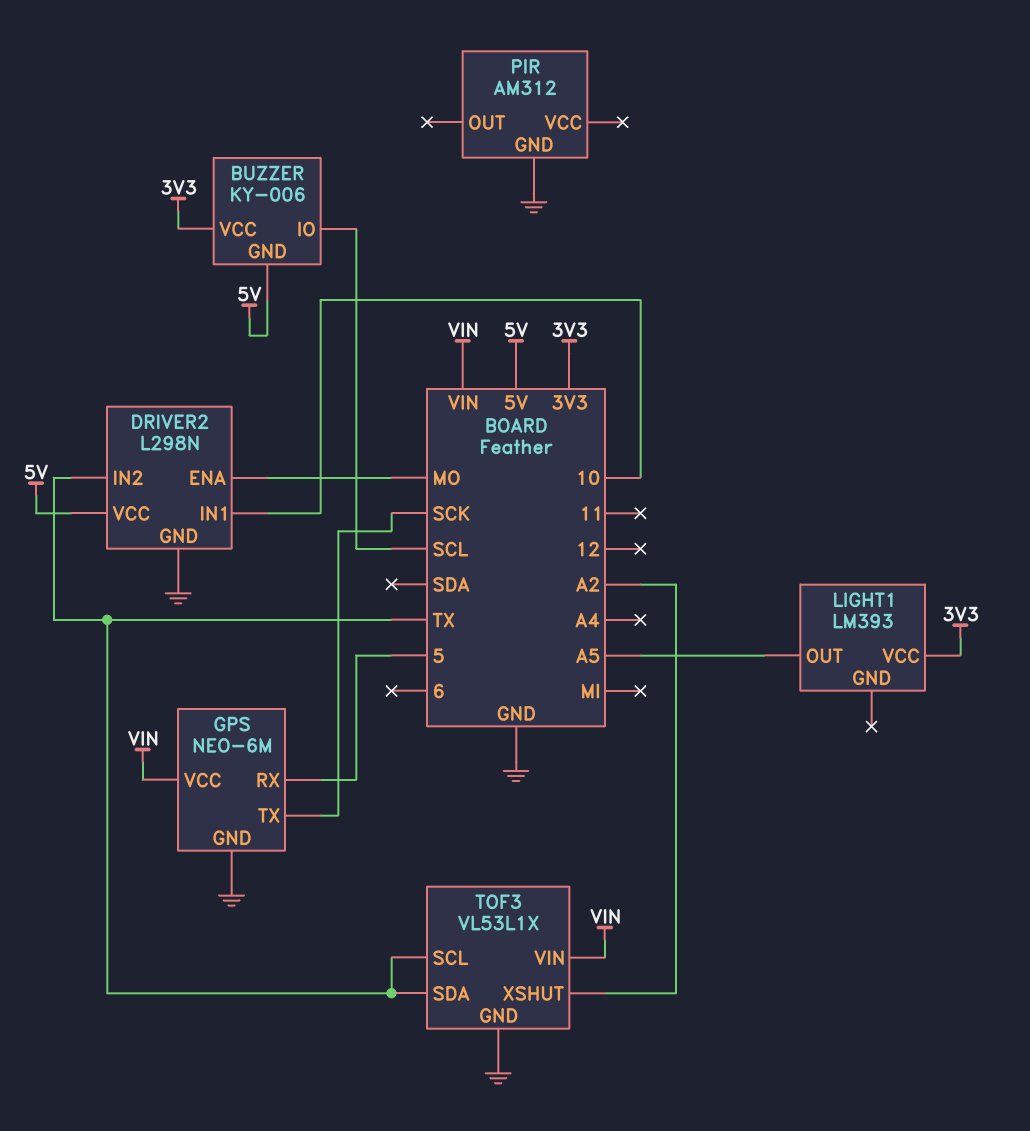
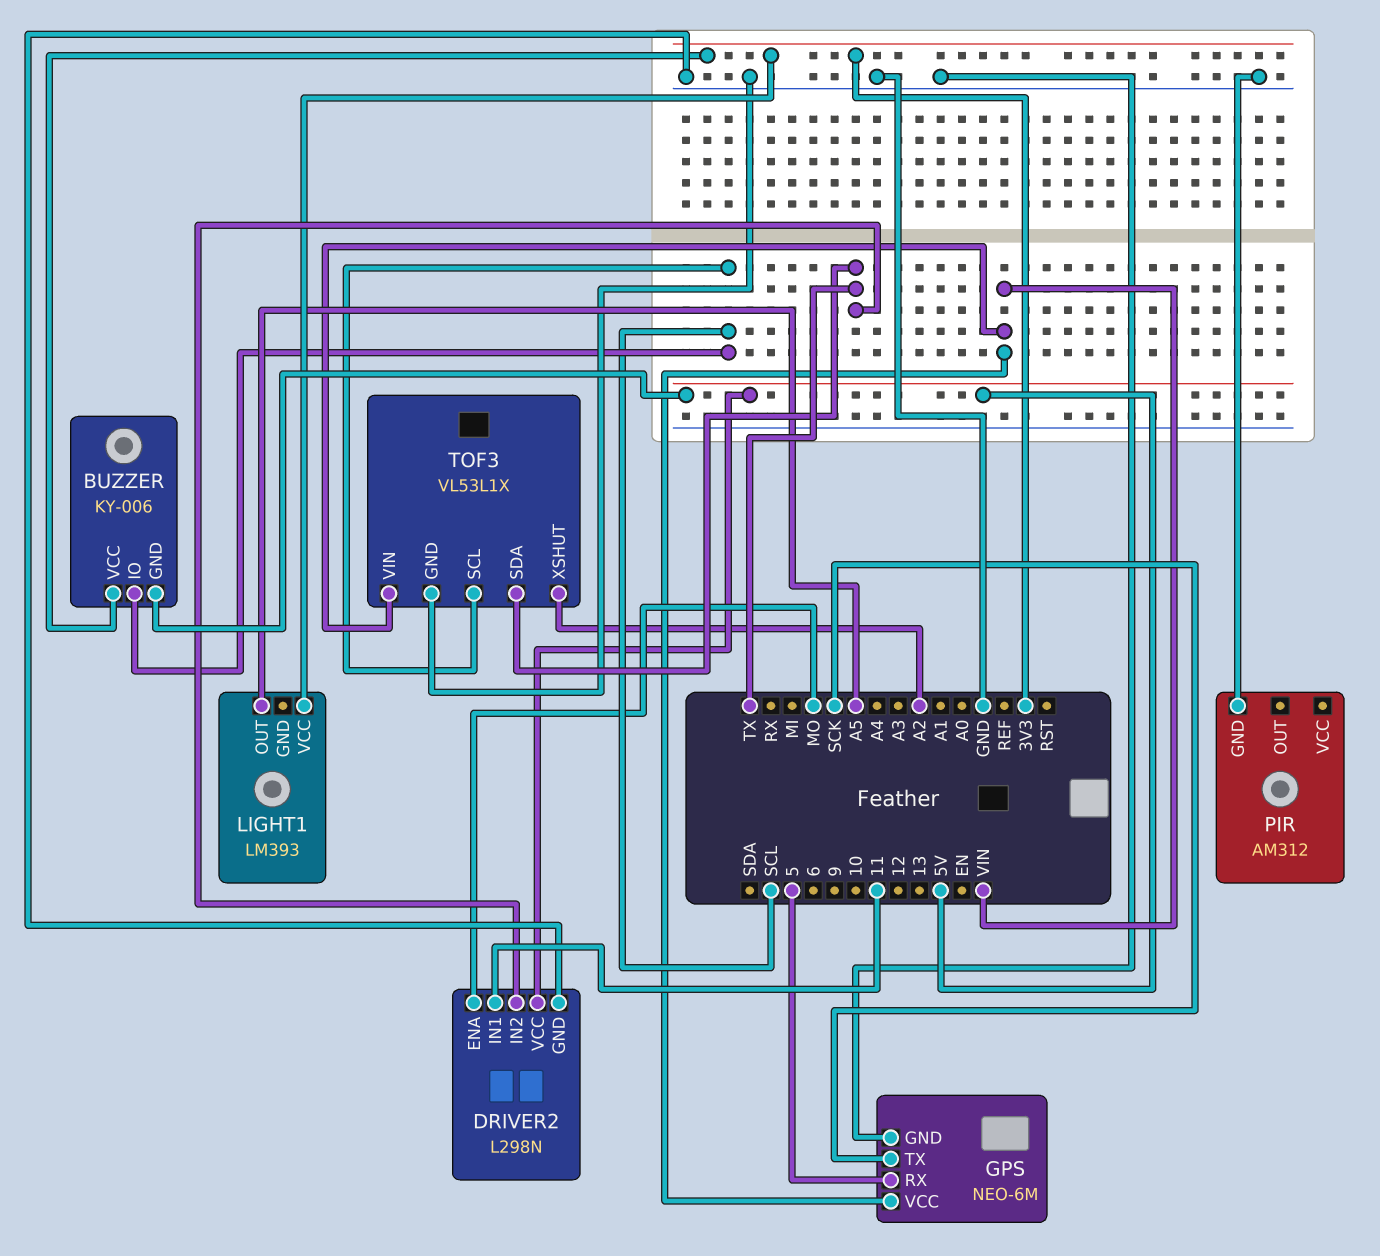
DRIVER2 pin IN1: 10 -> 11
TOF3 pin SCL: TX -> SCL

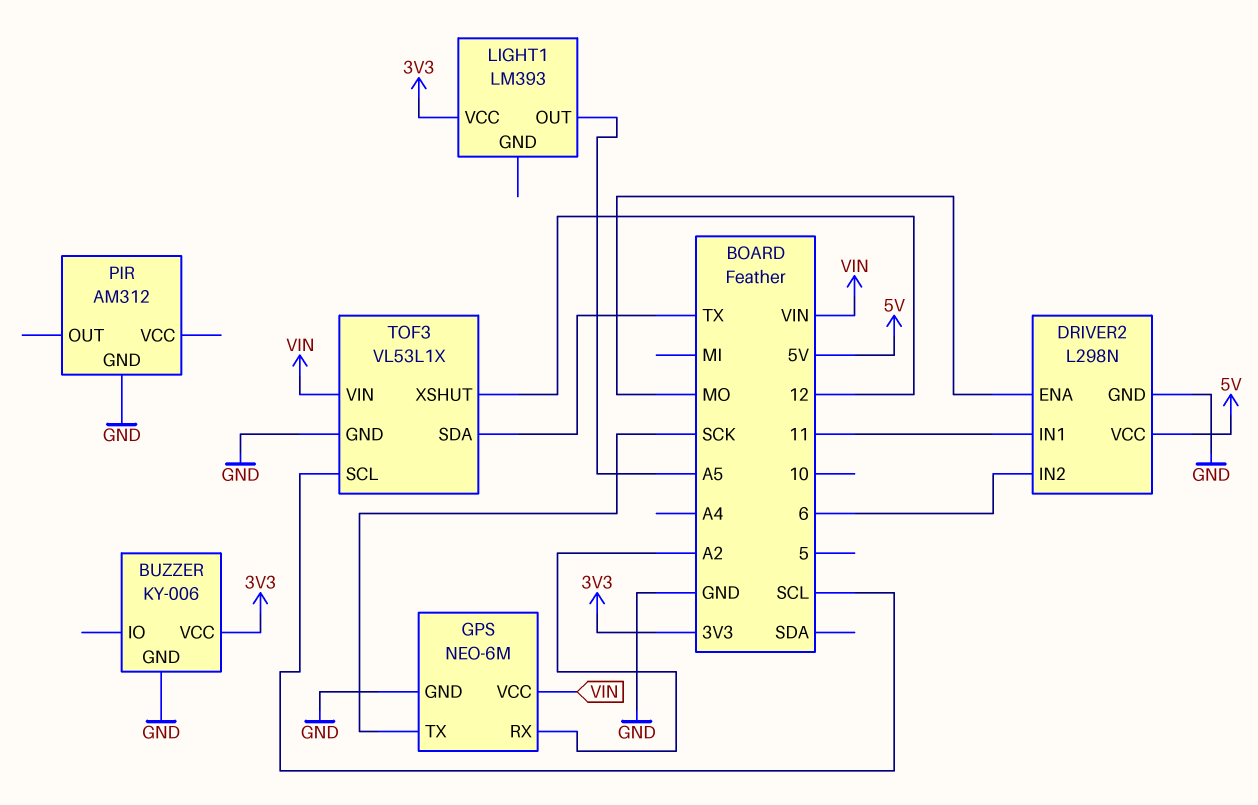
BUZZER pin GND: 5V -> GND
BUZZER pin IO: SCL -> none
DRIVER2 pin IN2: TX -> 6
GPS pin RX: 5 -> A2
TOF3 pin XSHUT: A2 -> 12

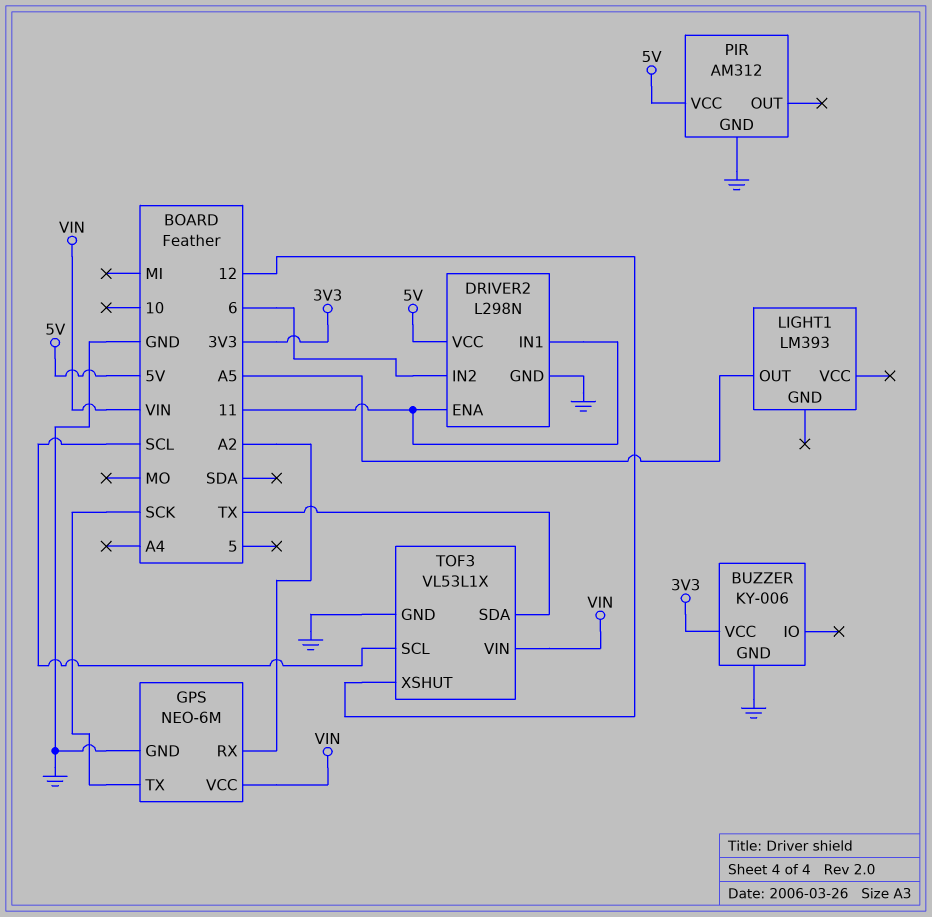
DRIVER2 pin ENA: MO -> 11
LIGHT1 pin VCC: 3V3 -> none
PIR pin VCC: none -> 5V

